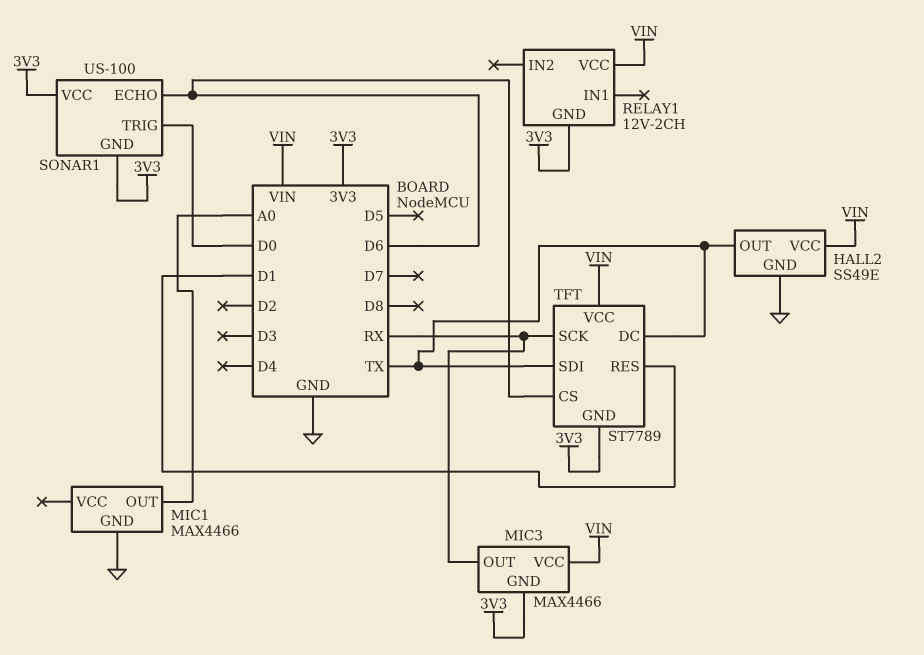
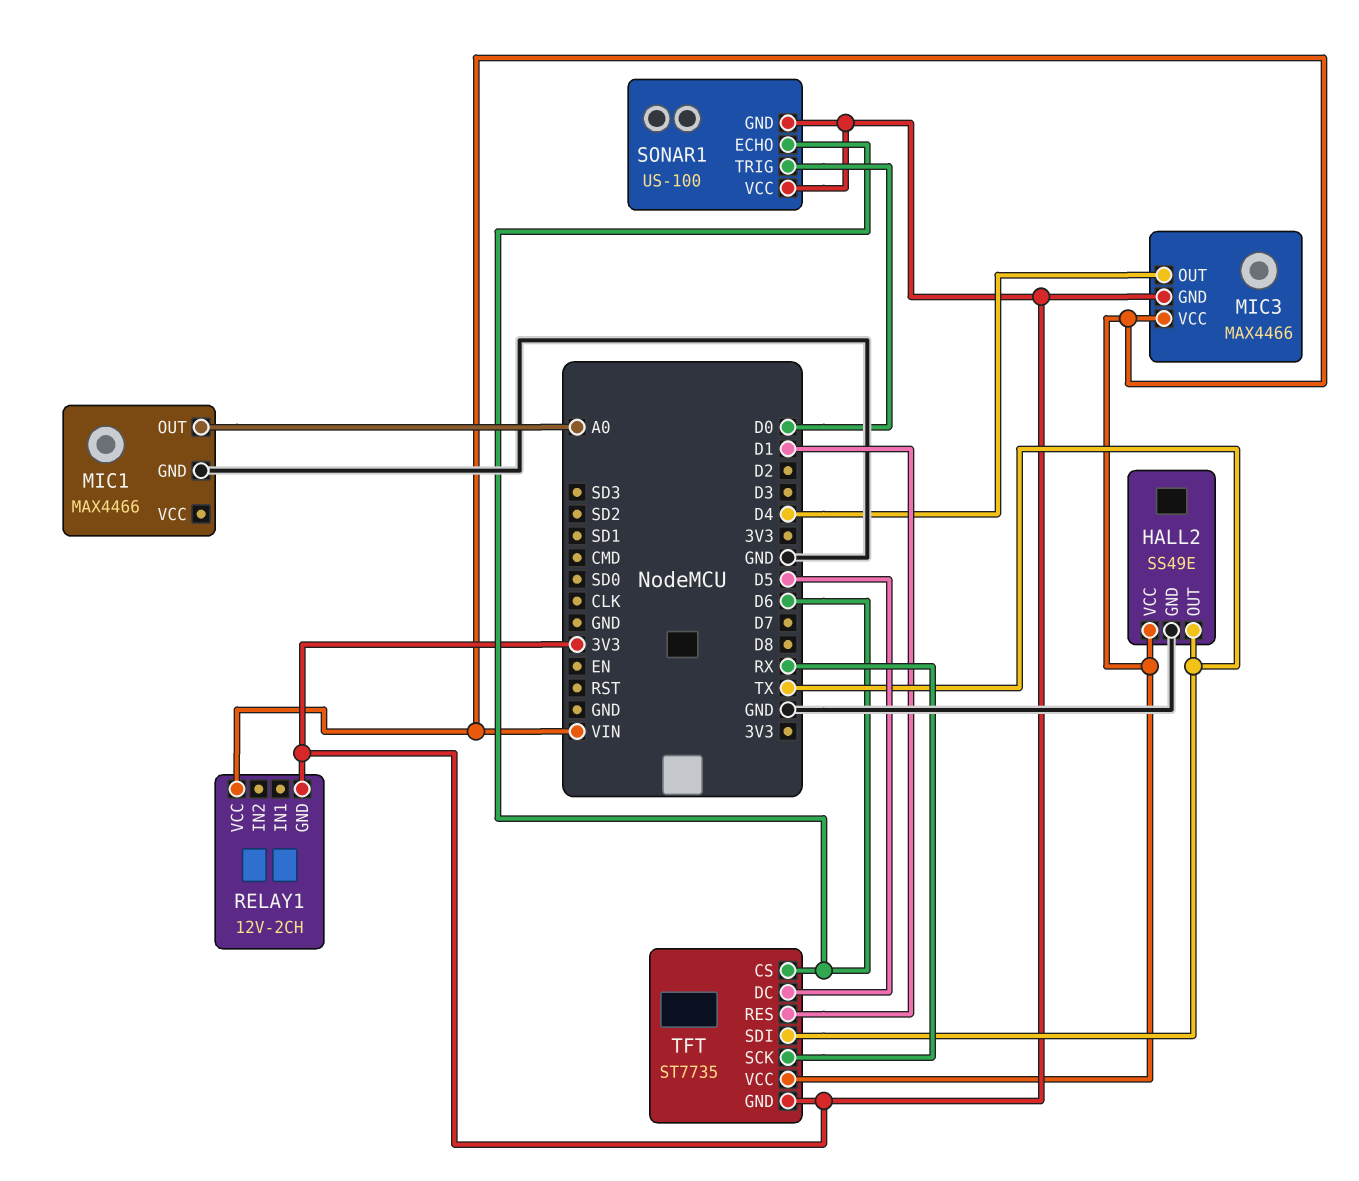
MIC3 pin OUT: RX -> D4
TFT: ST7789 -> ST7735
TFT pin DC: TX -> D5

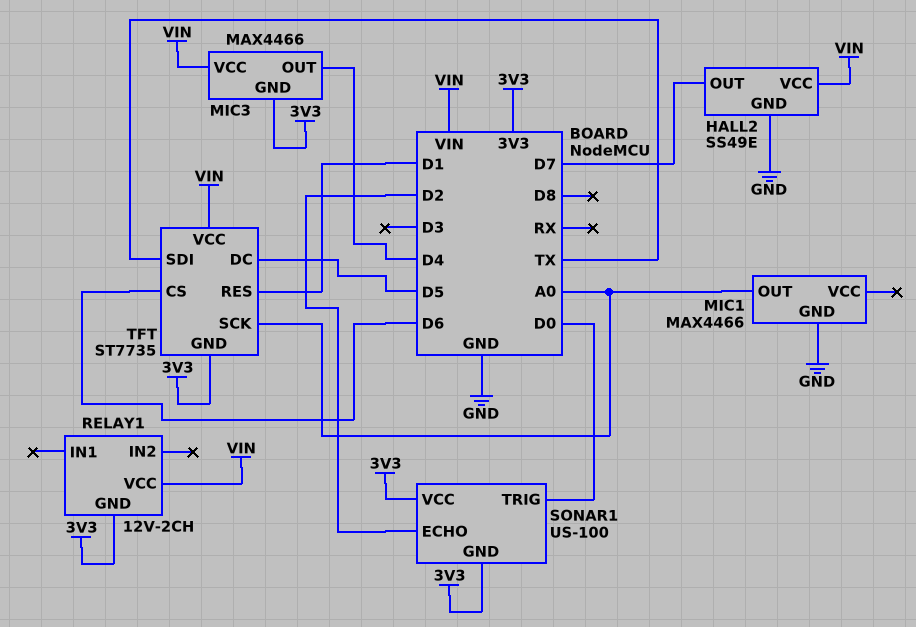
HALL2 pin OUT: TX -> D7
SONAR1 pin ECHO: D6 -> D2
TFT pin SCK: RX -> A0

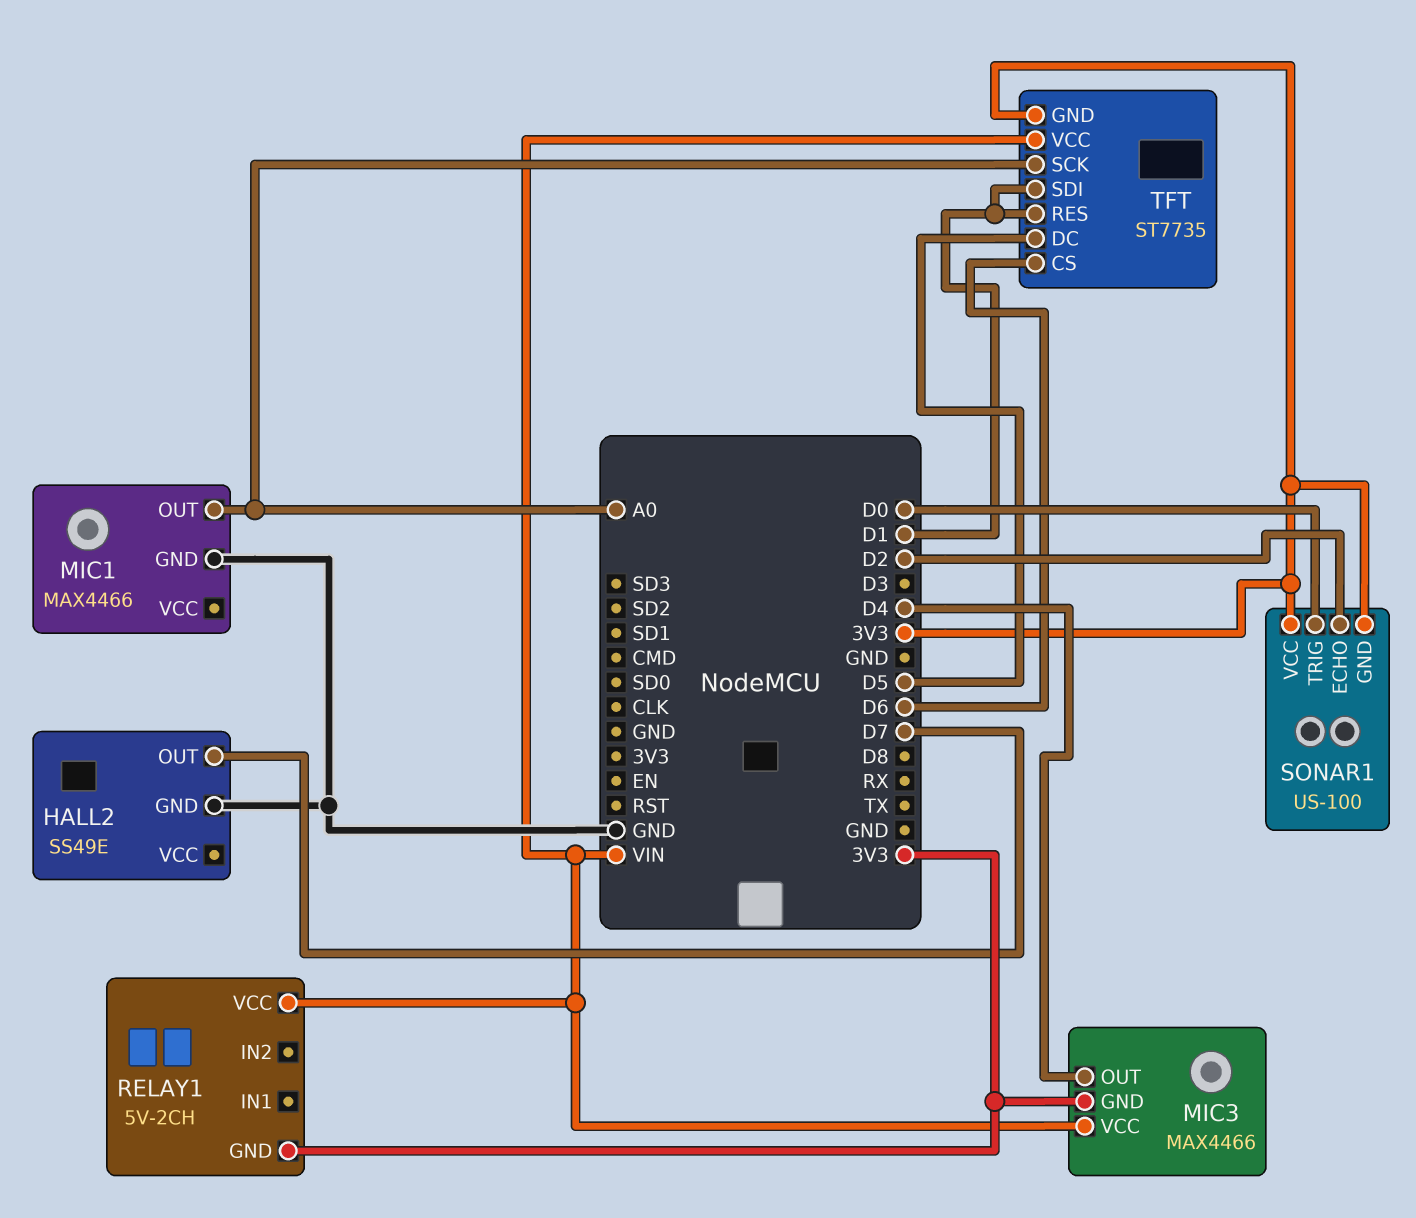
HALL2 pin VCC: VIN -> none
RELAY1: 12V-2CH -> 5V-2CH
TFT pin SDI: TX -> D1

